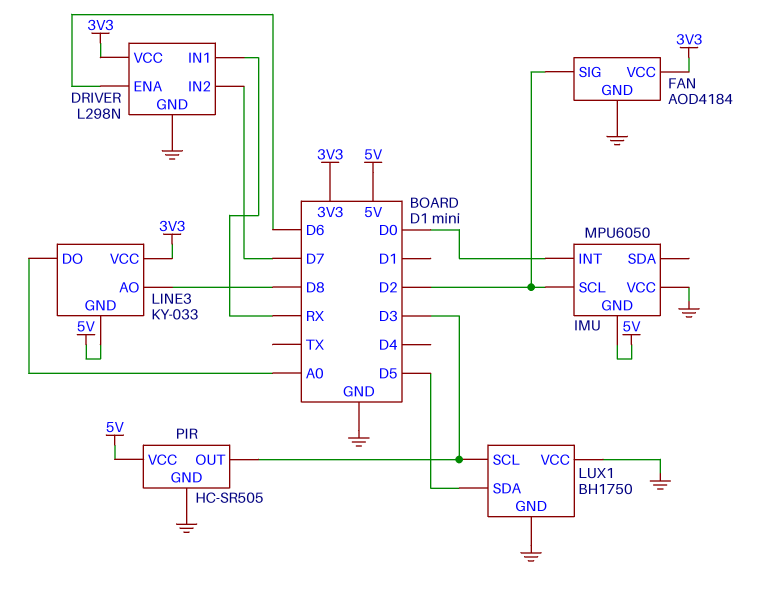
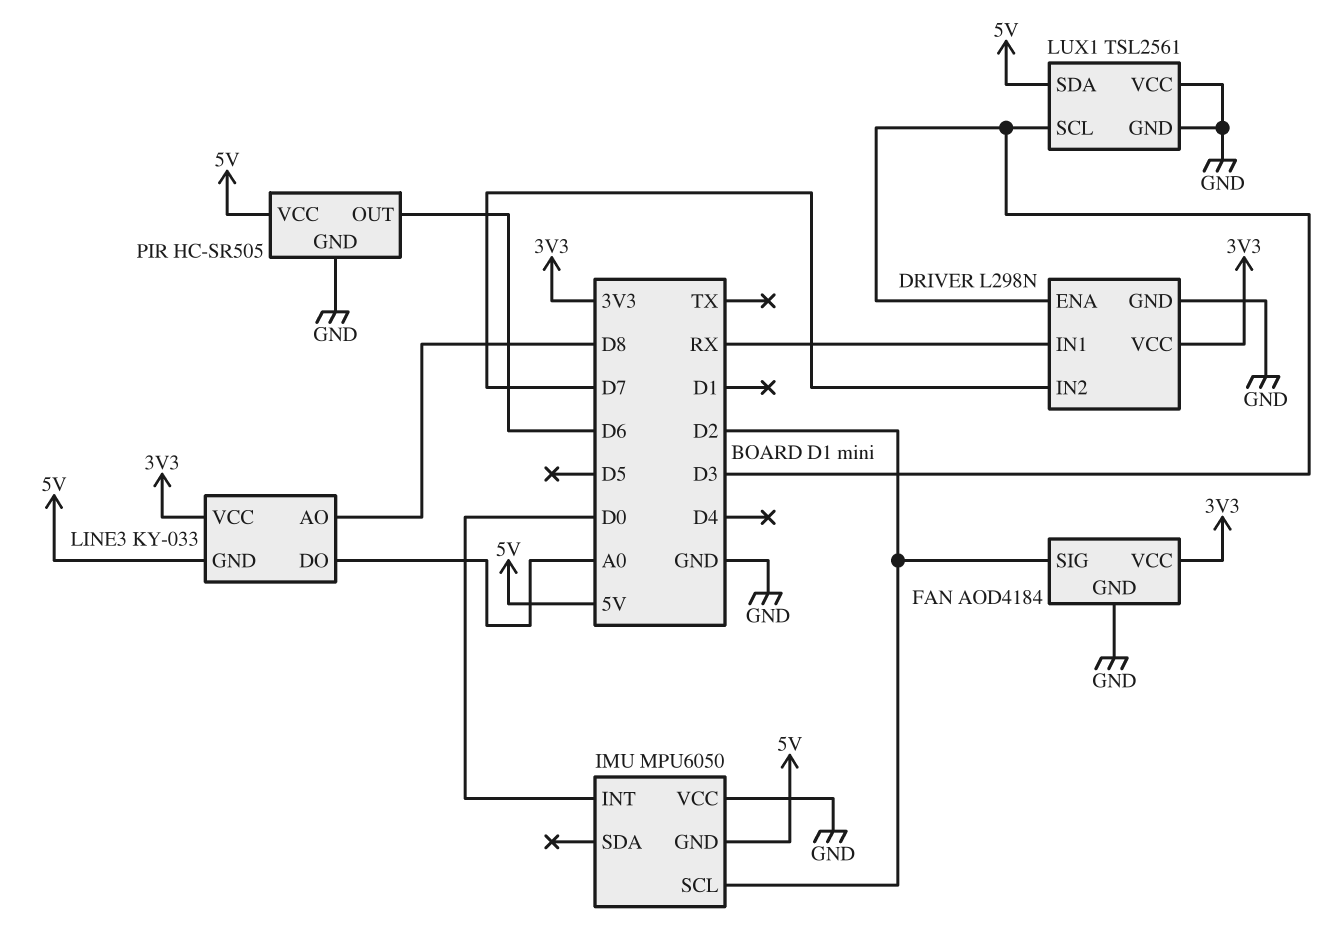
DRIVER pin ENA: D6 -> D3
LUX1: BH1750 -> TSL2561
LUX1 pin SDA: D5 -> 5V
PIR pin OUT: D3 -> D6

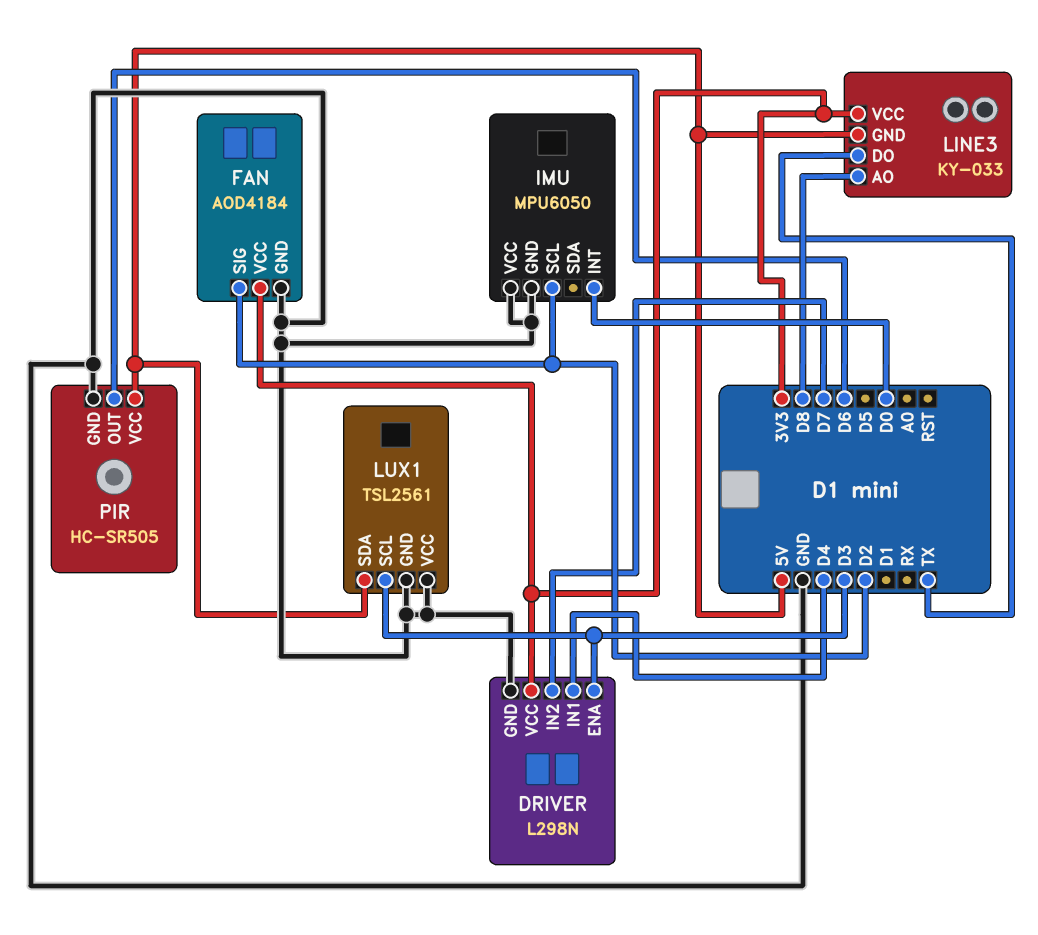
DRIVER pin IN1: RX -> D4
IMU pin GND: 5V -> GND
LINE3 pin DO: A0 -> TX

